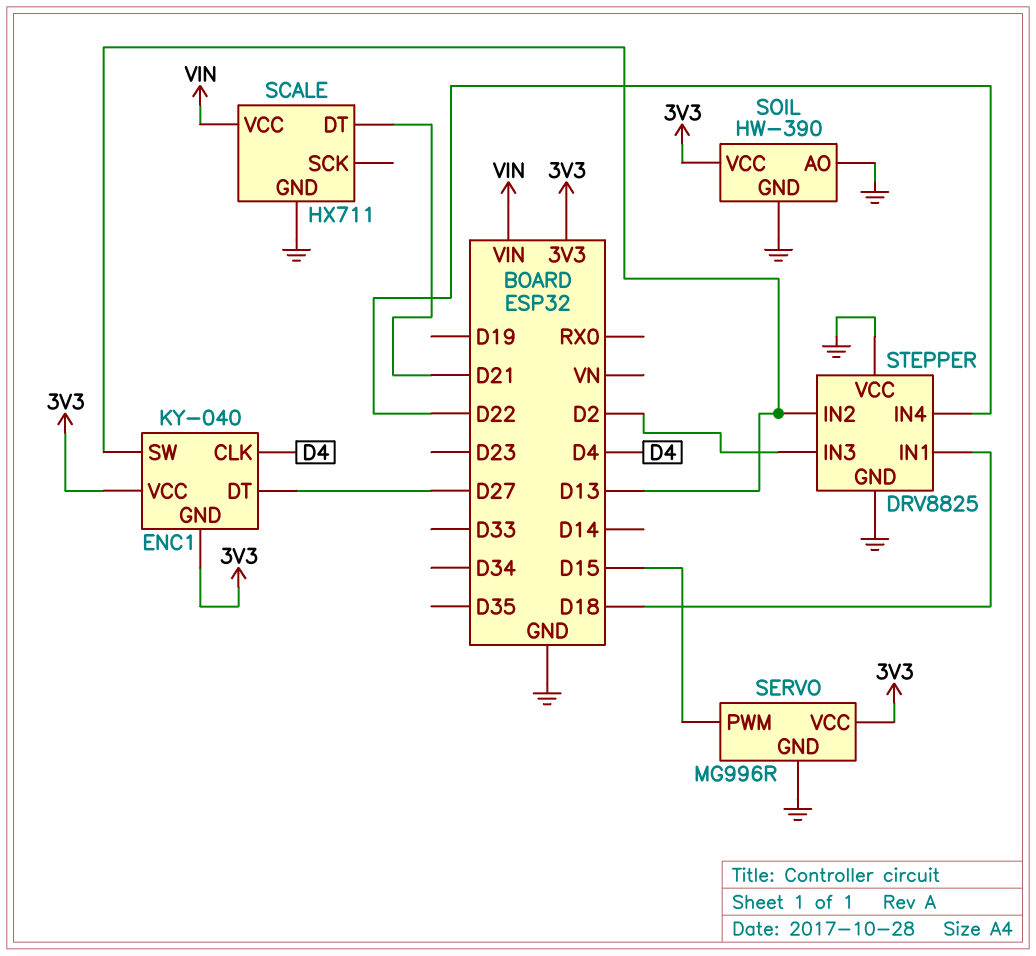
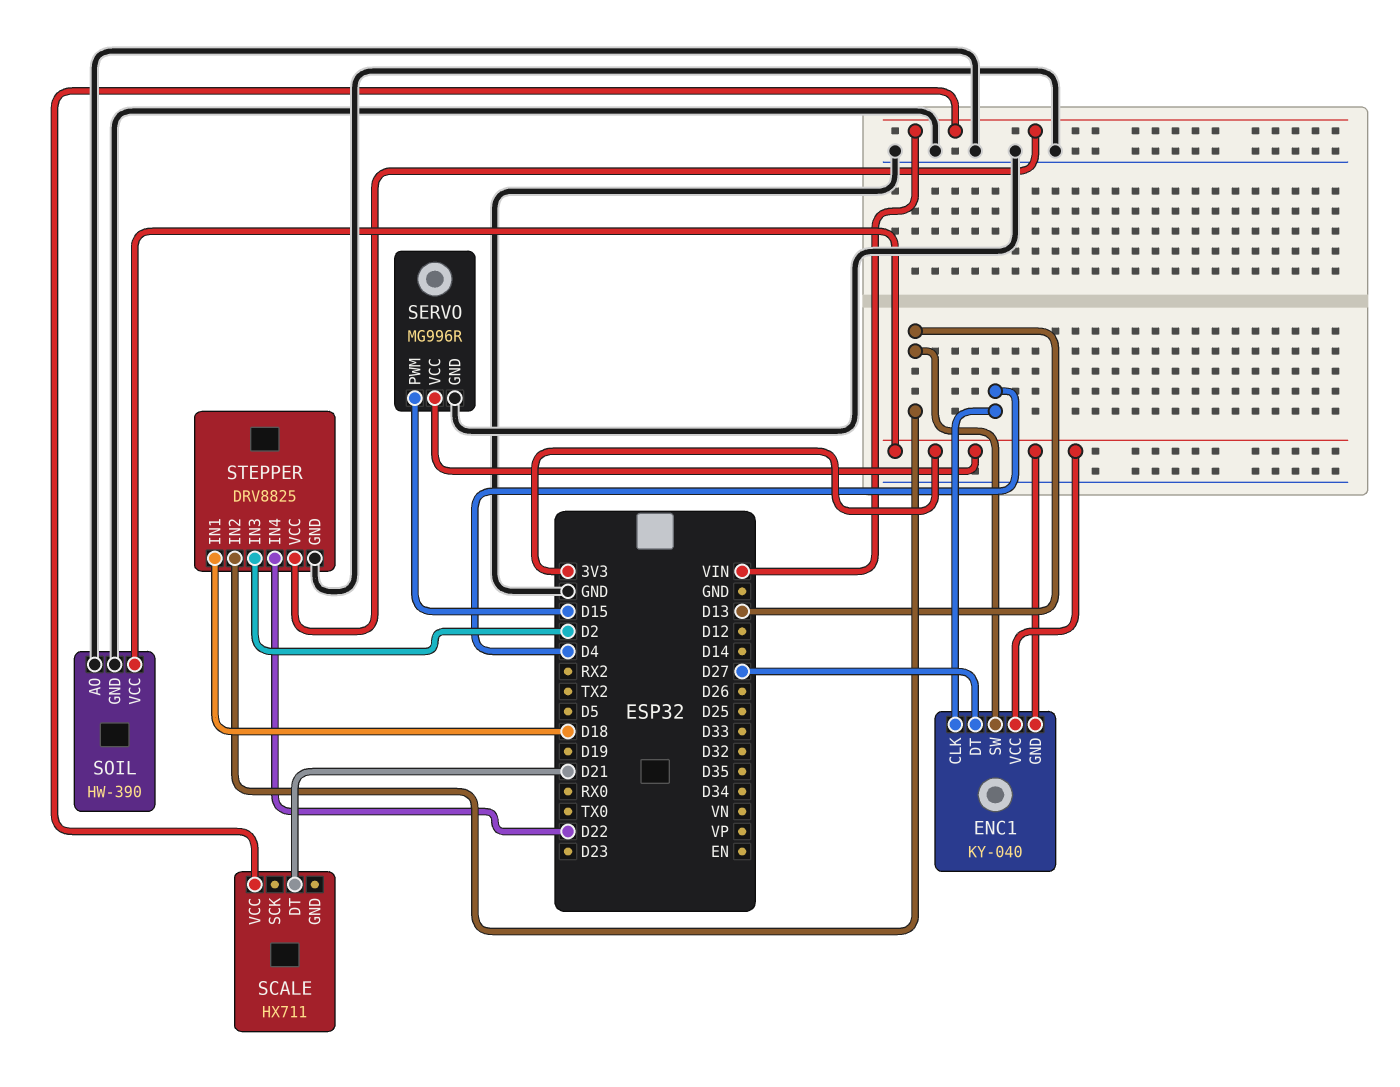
SCALE pin GND: GND -> none
STEPPER pin VCC: GND -> VIN

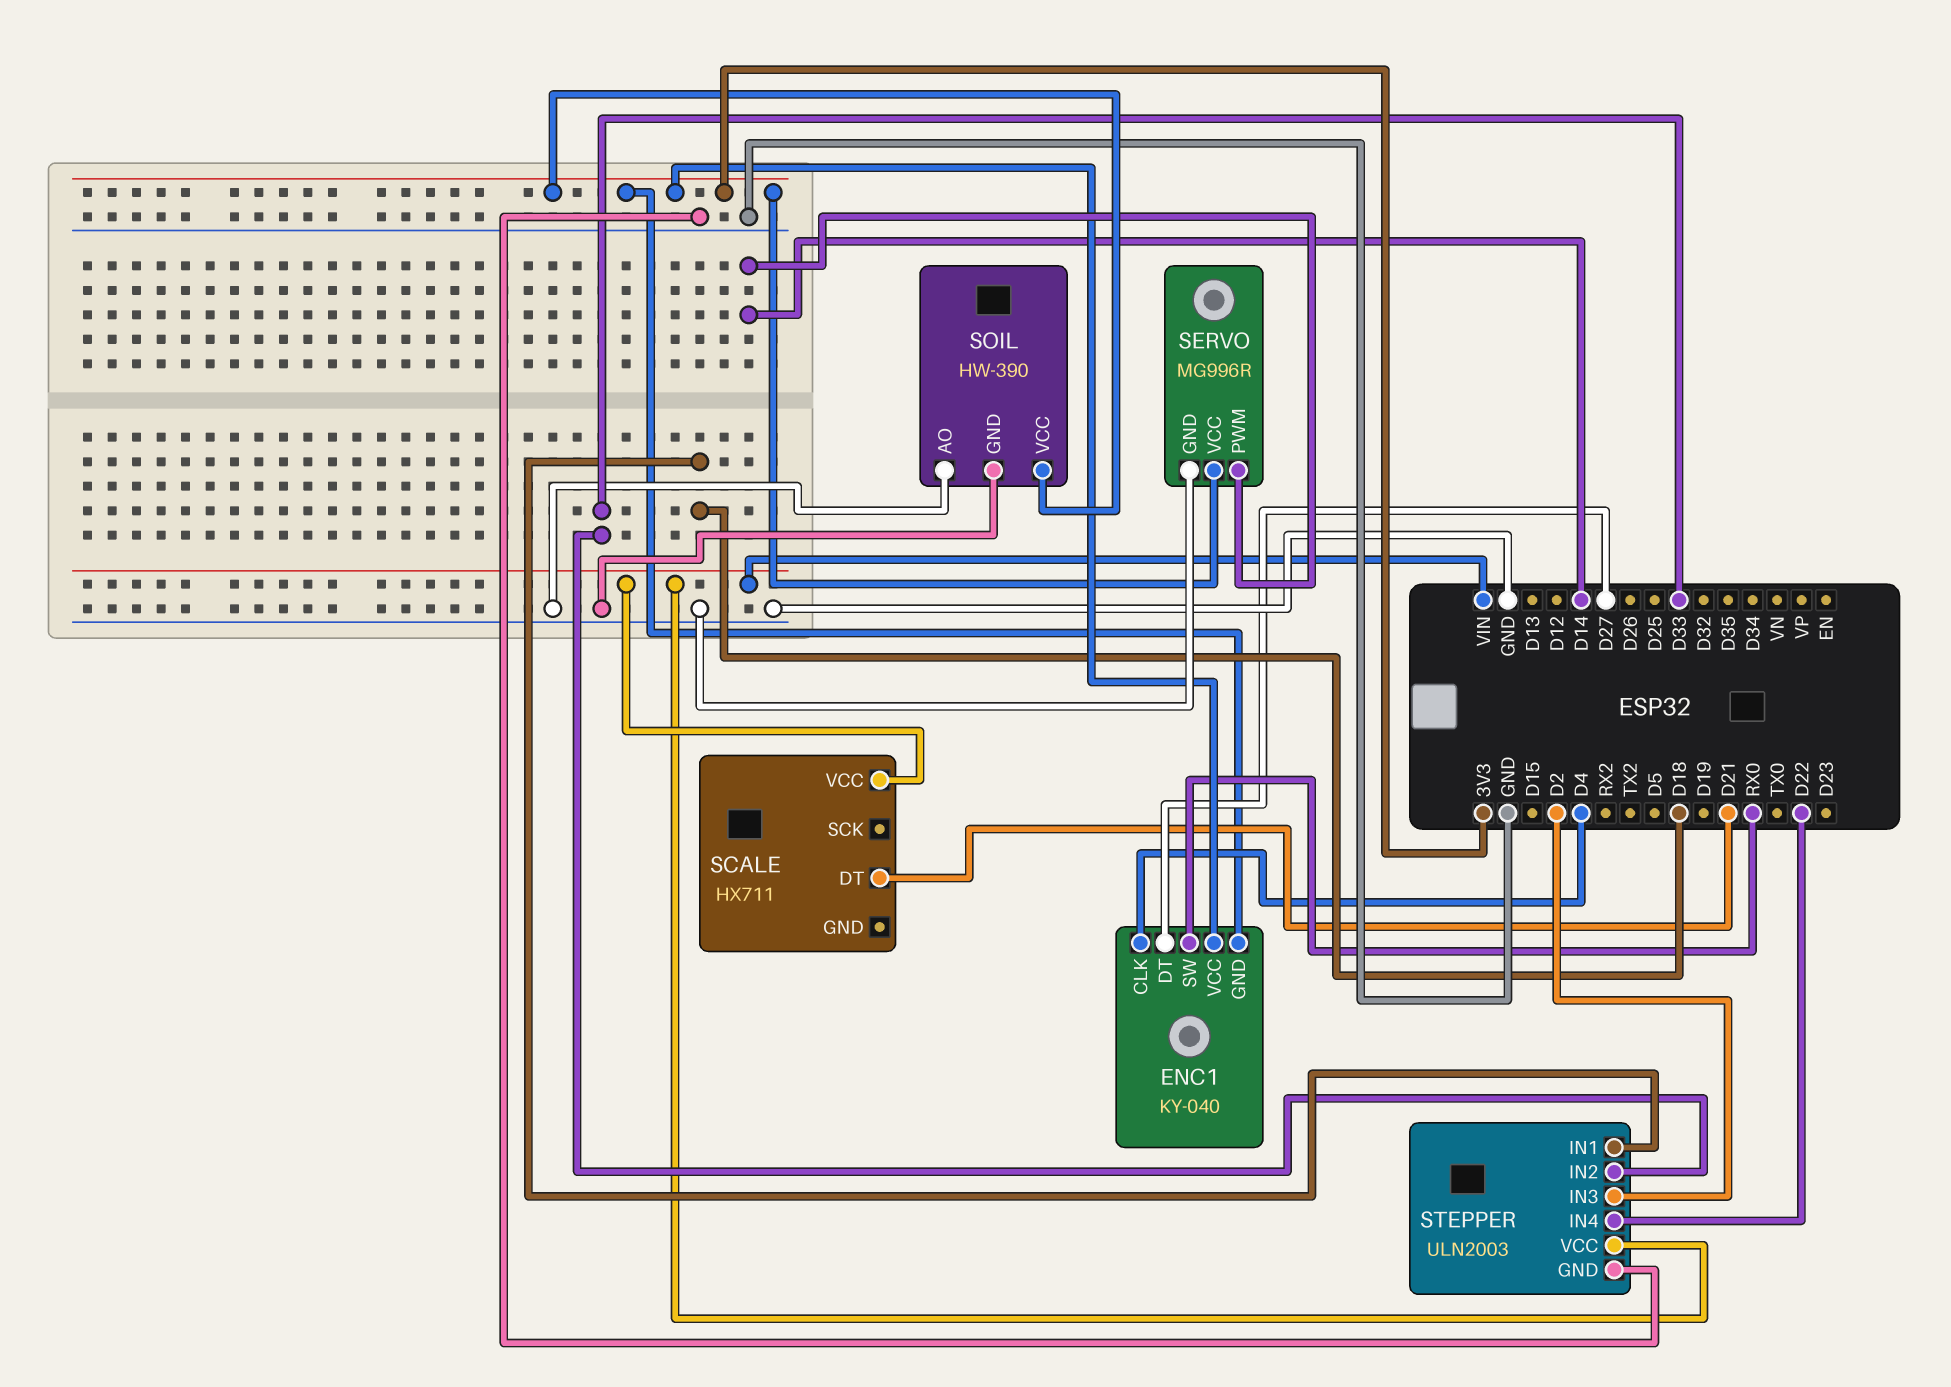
ENC1 pin SW: D13 -> RX0
SERVO pin PWM: D15 -> D14
STEPPER: DRV8825 -> ULN2003
STEPPER pin IN2: D13 -> D33

